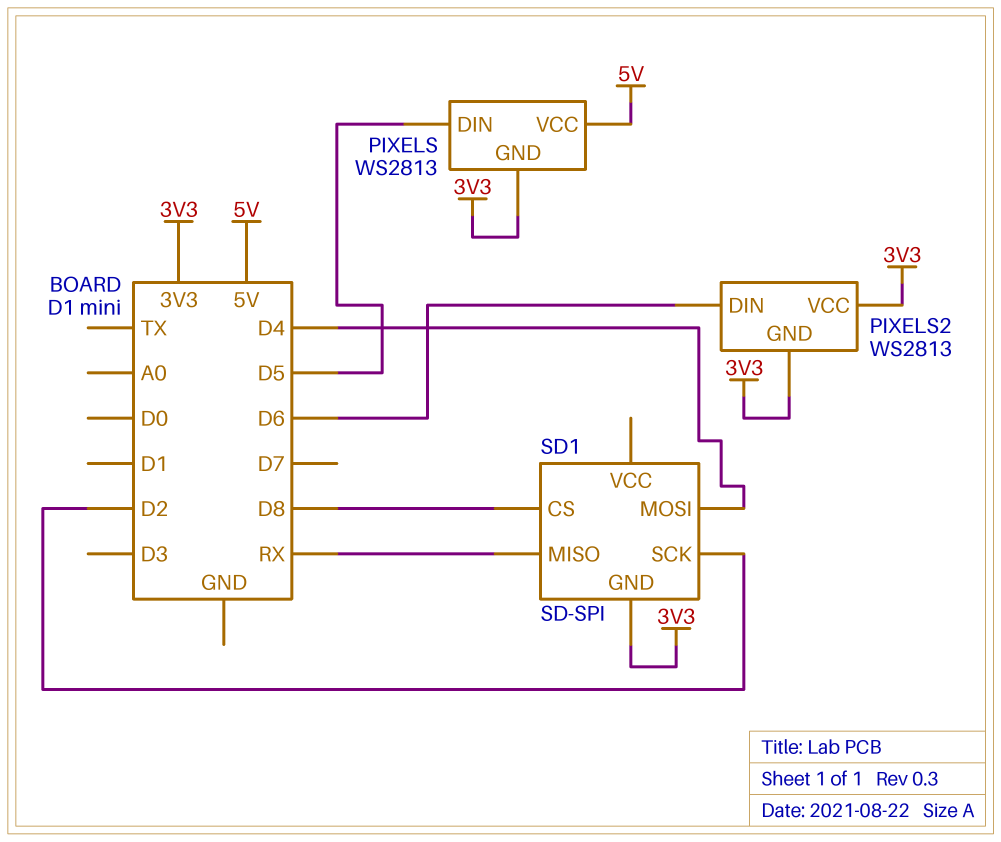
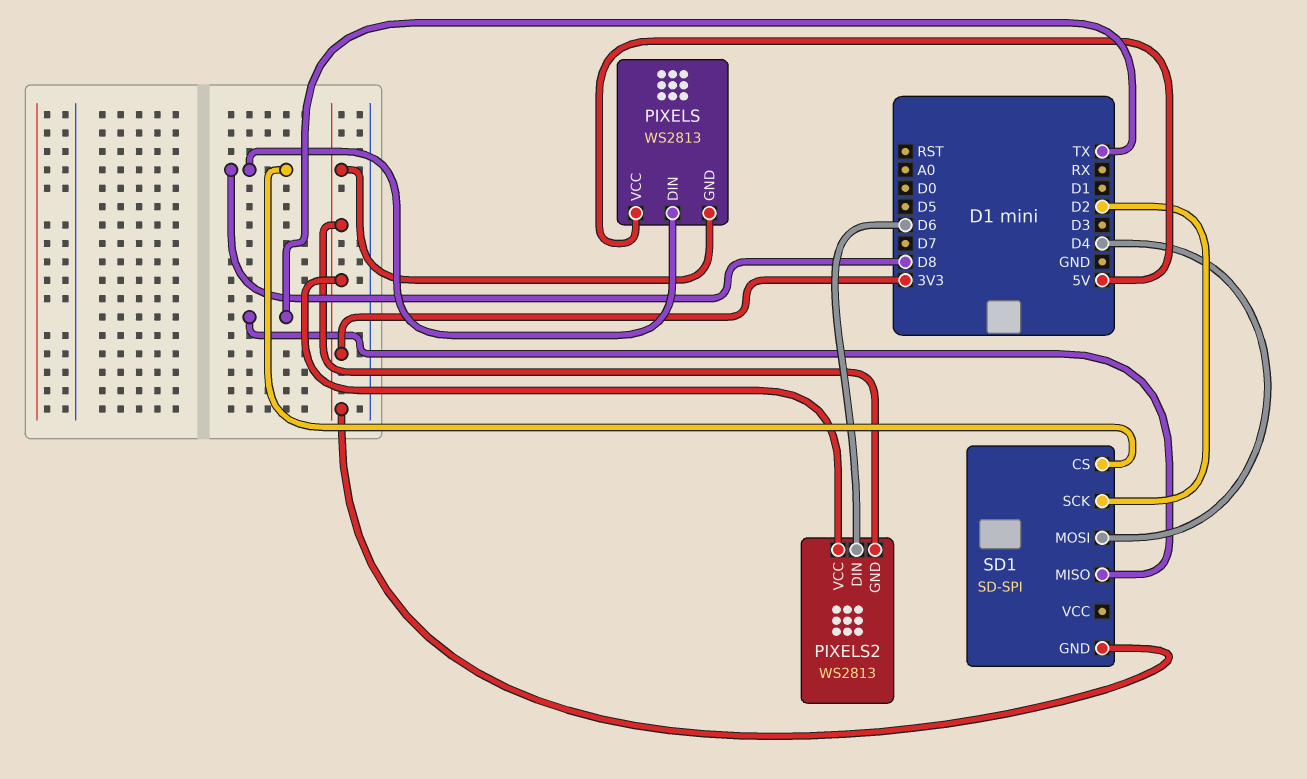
PIXELS pin DIN: D5 -> D8
SD1 pin MISO: RX -> TX

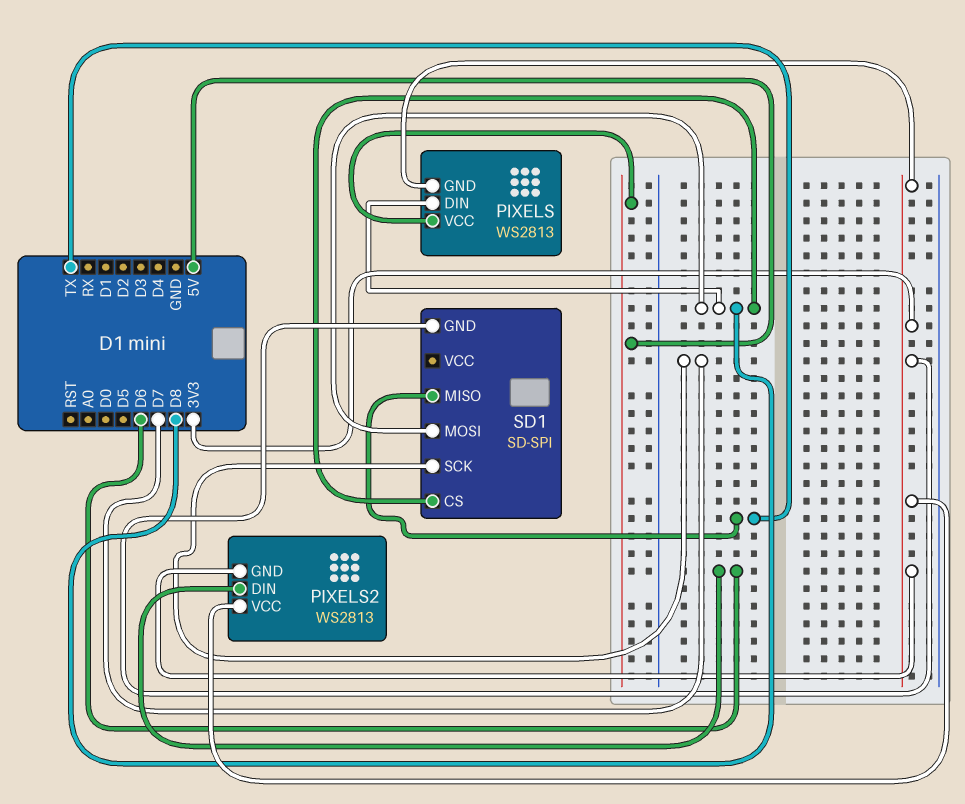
SD1 pin MOSI: D4 -> D8
SD1 pin SCK: D2 -> D7

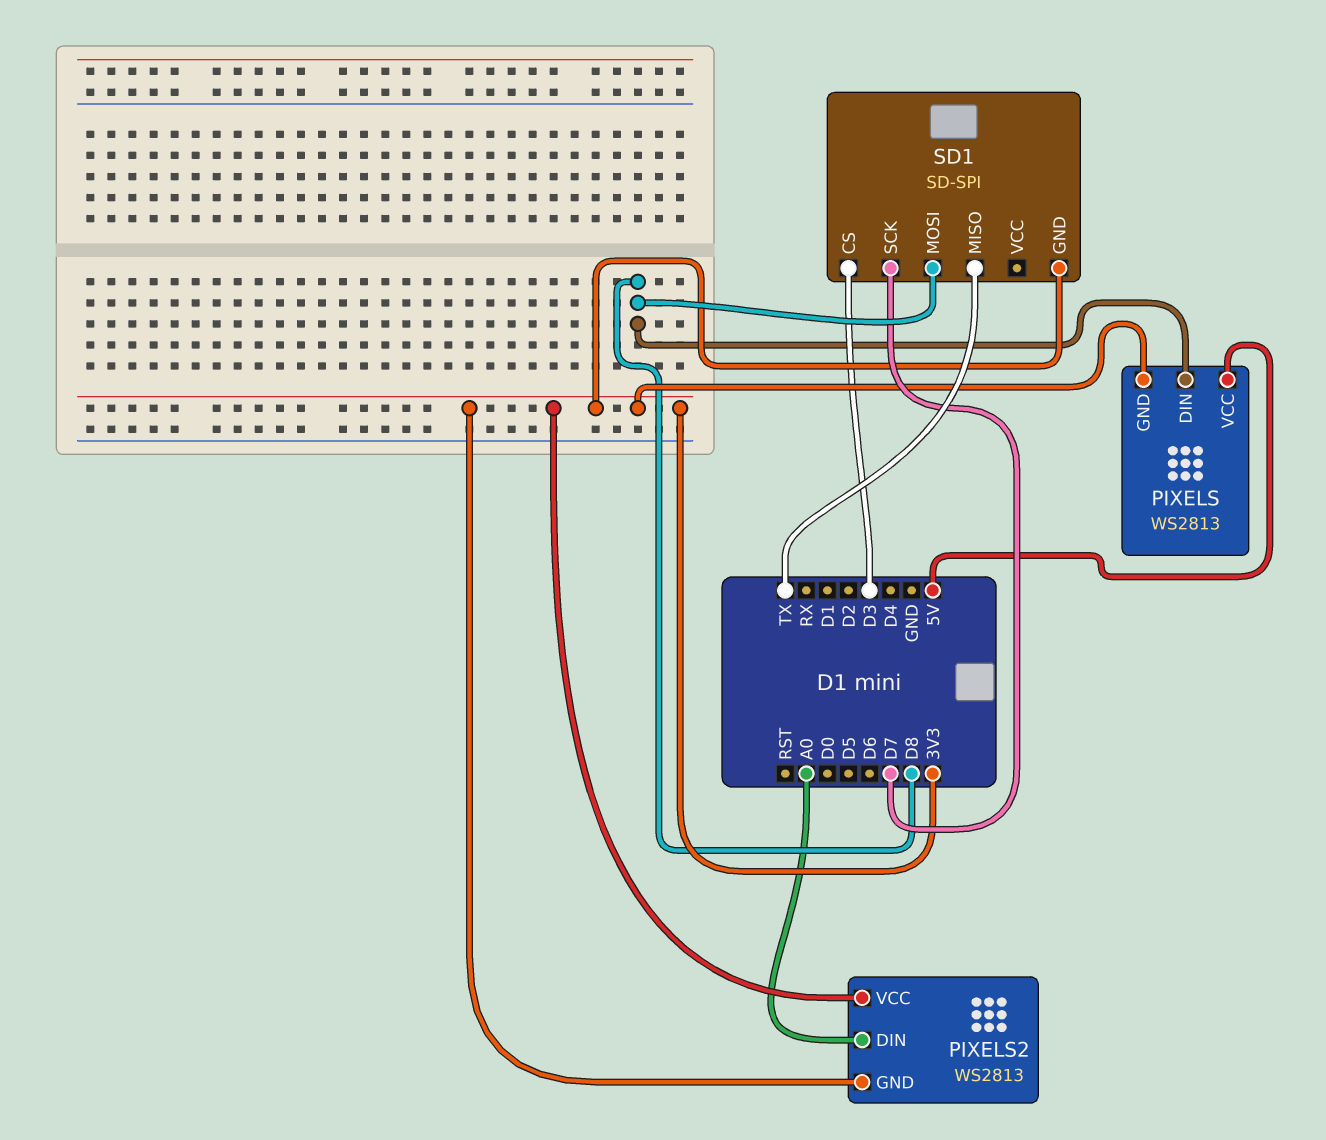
PIXELS2 pin DIN: D6 -> A0
SD1 pin CS: D8 -> D3

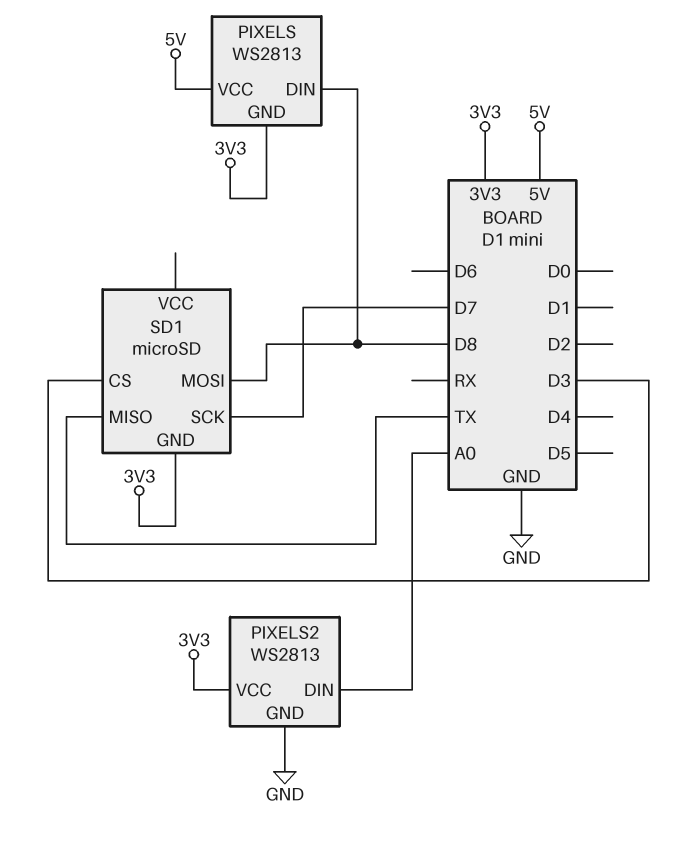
PIXELS2 pin GND: 3V3 -> GND
SD1: SD-SPI -> microSD

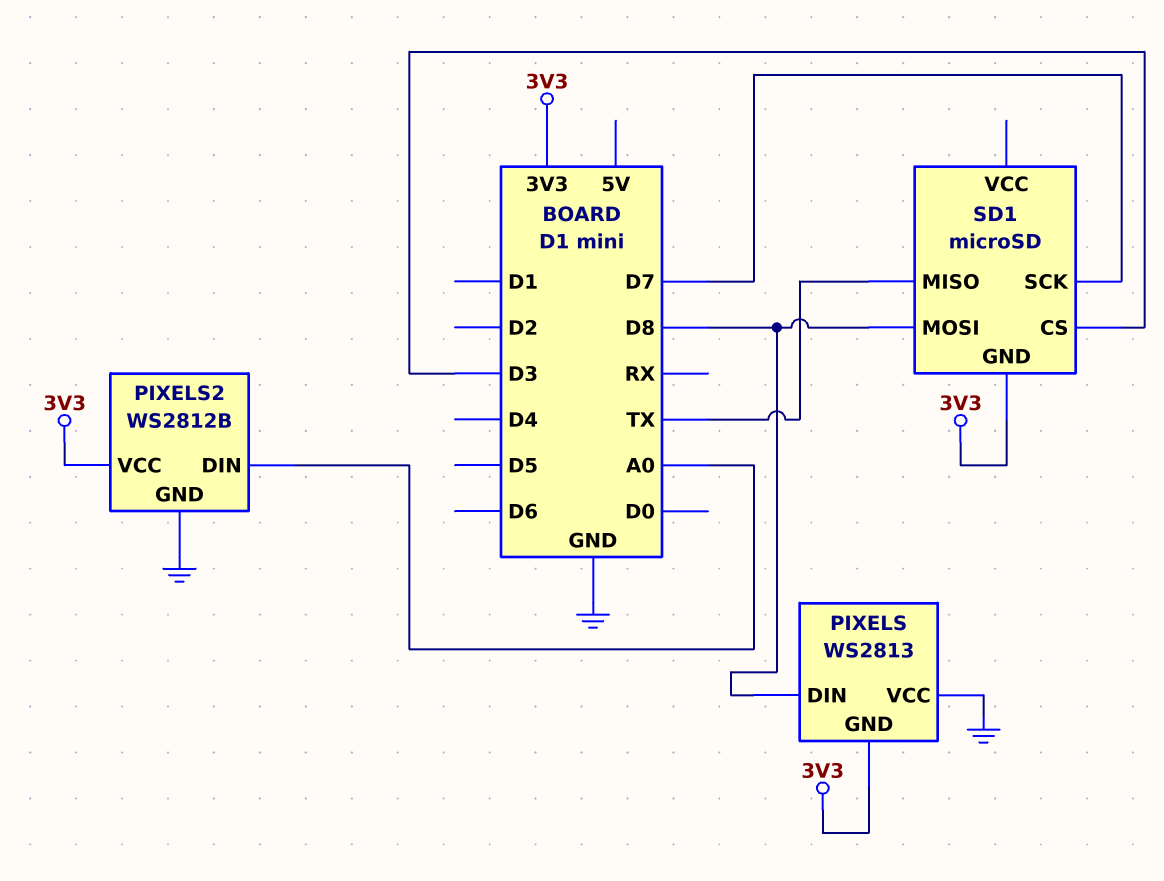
PIXELS pin VCC: 5V -> GND
PIXELS2: WS2813 -> WS2812B

